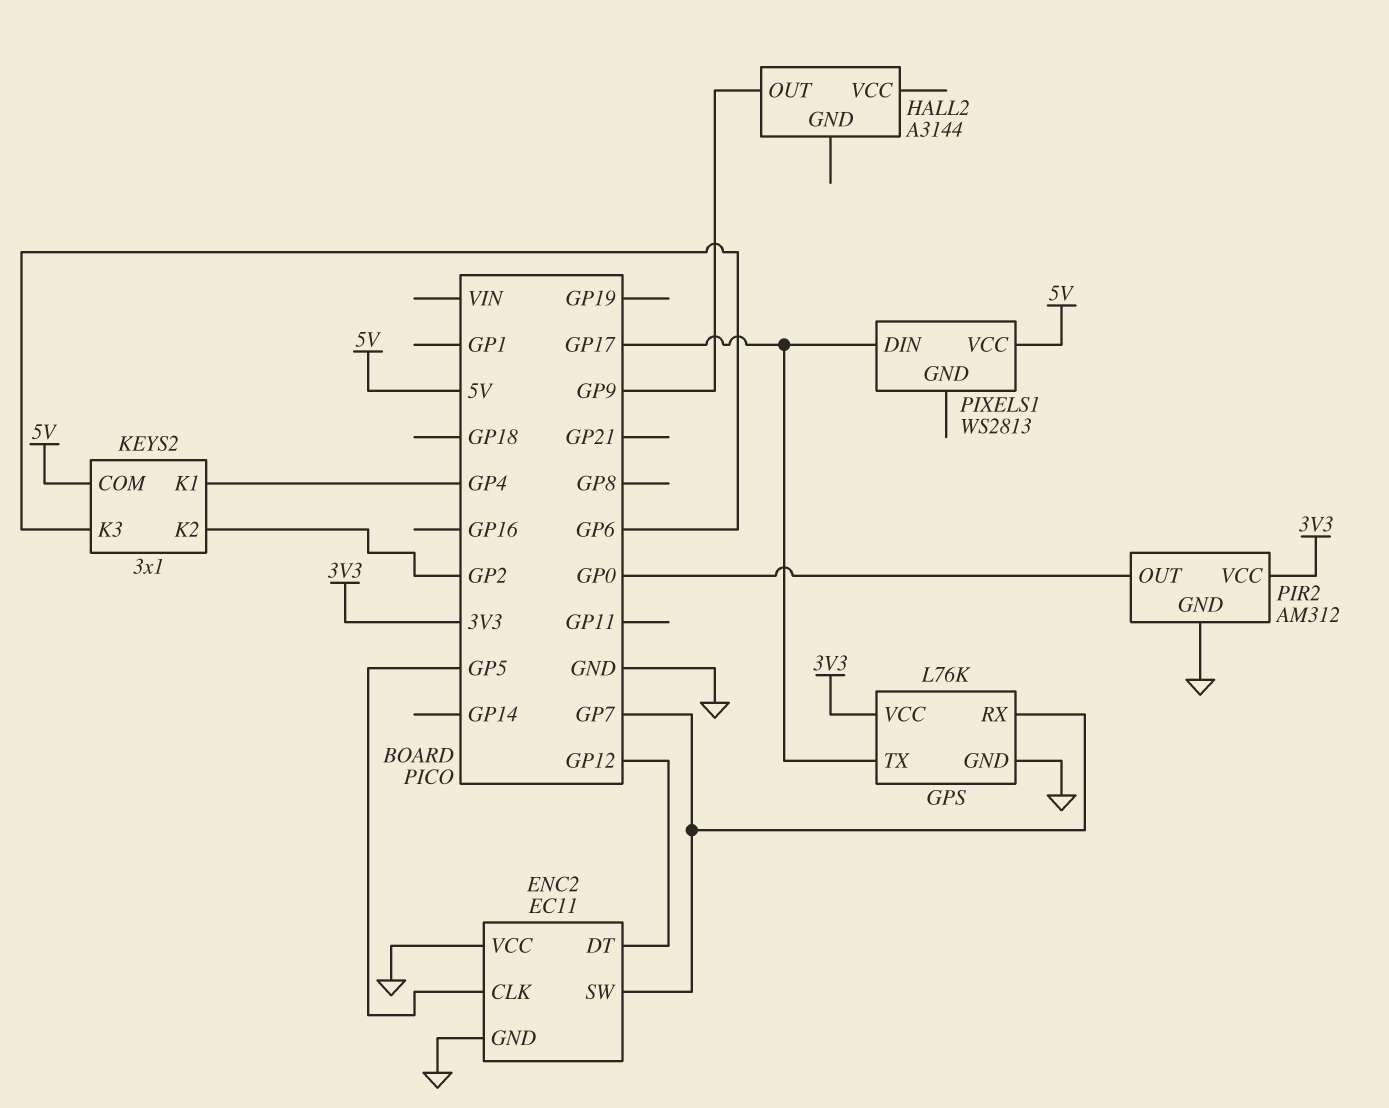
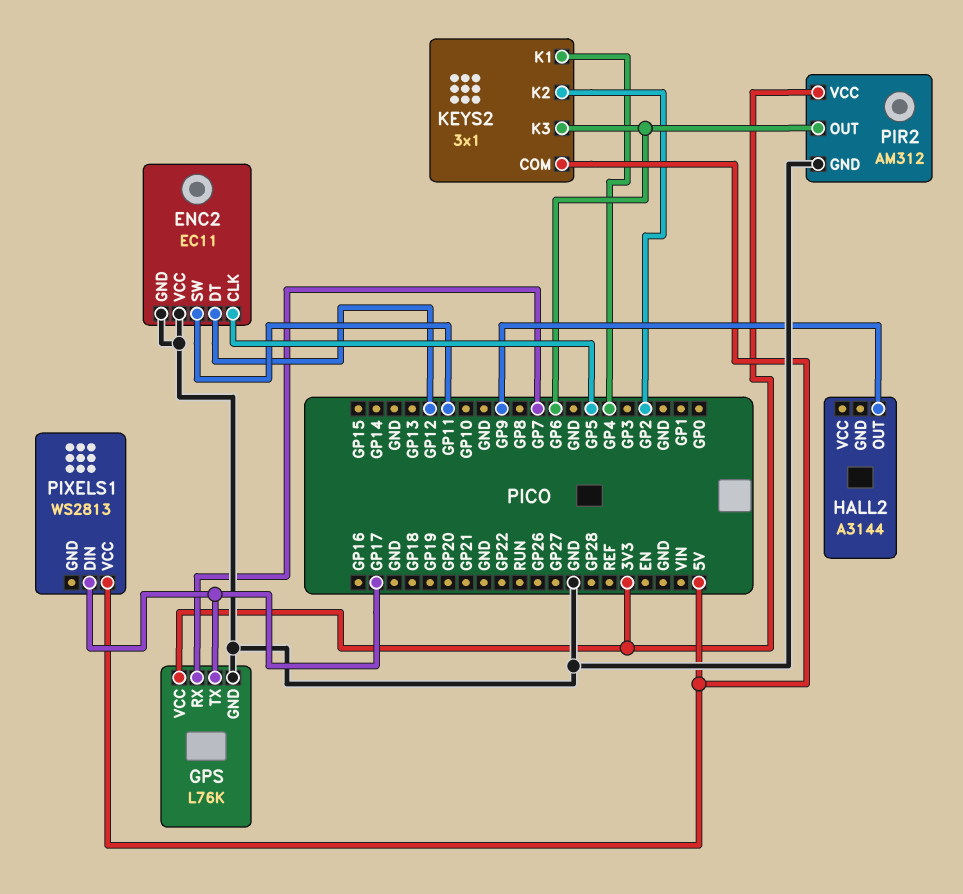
ENC2 pin SW: GP7 -> GP11
PIR2 pin OUT: GP0 -> GP6

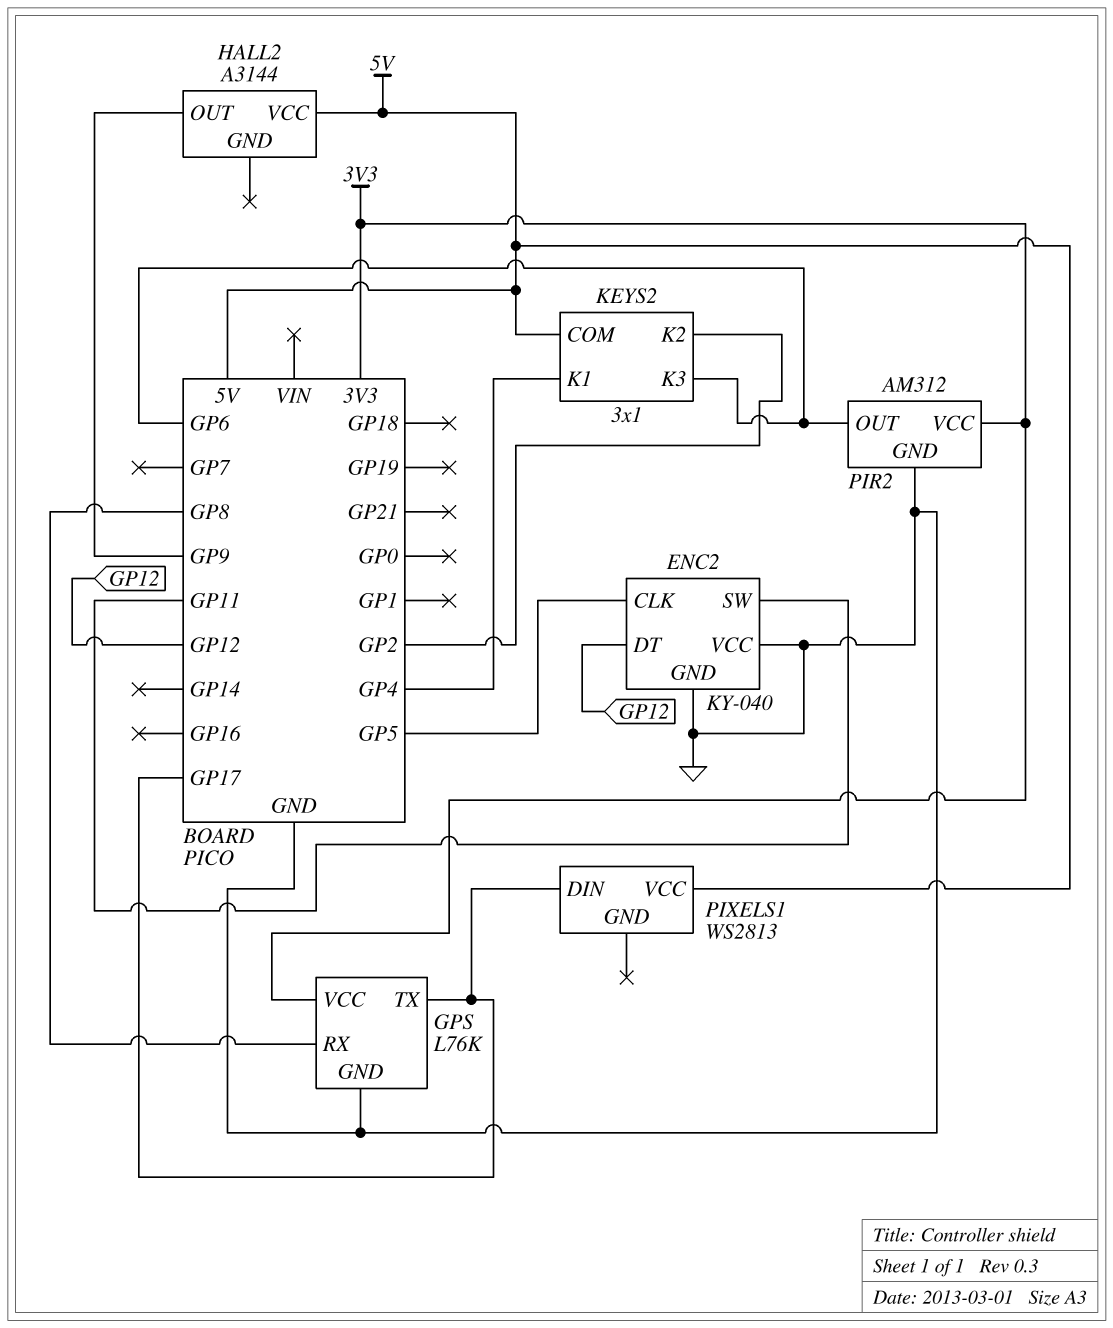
ENC2: EC11 -> KY-040
GPS pin RX: GP7 -> GP8
HALL2 pin VCC: none -> 5V

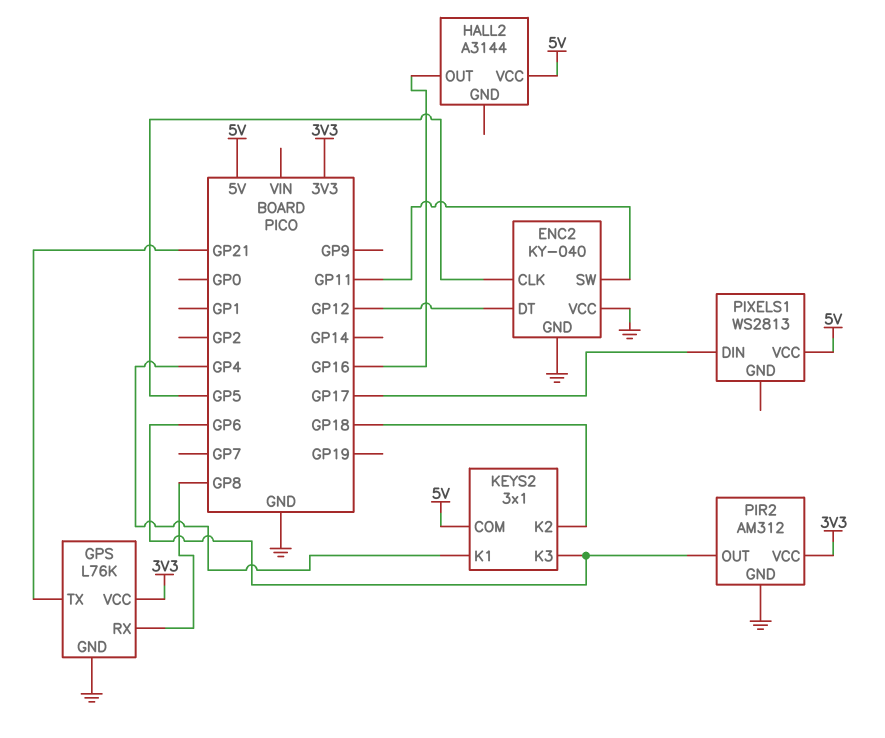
GPS pin TX: GP17 -> GP21
HALL2 pin OUT: GP9 -> GP16
KEYS2 pin K2: GP2 -> GP18

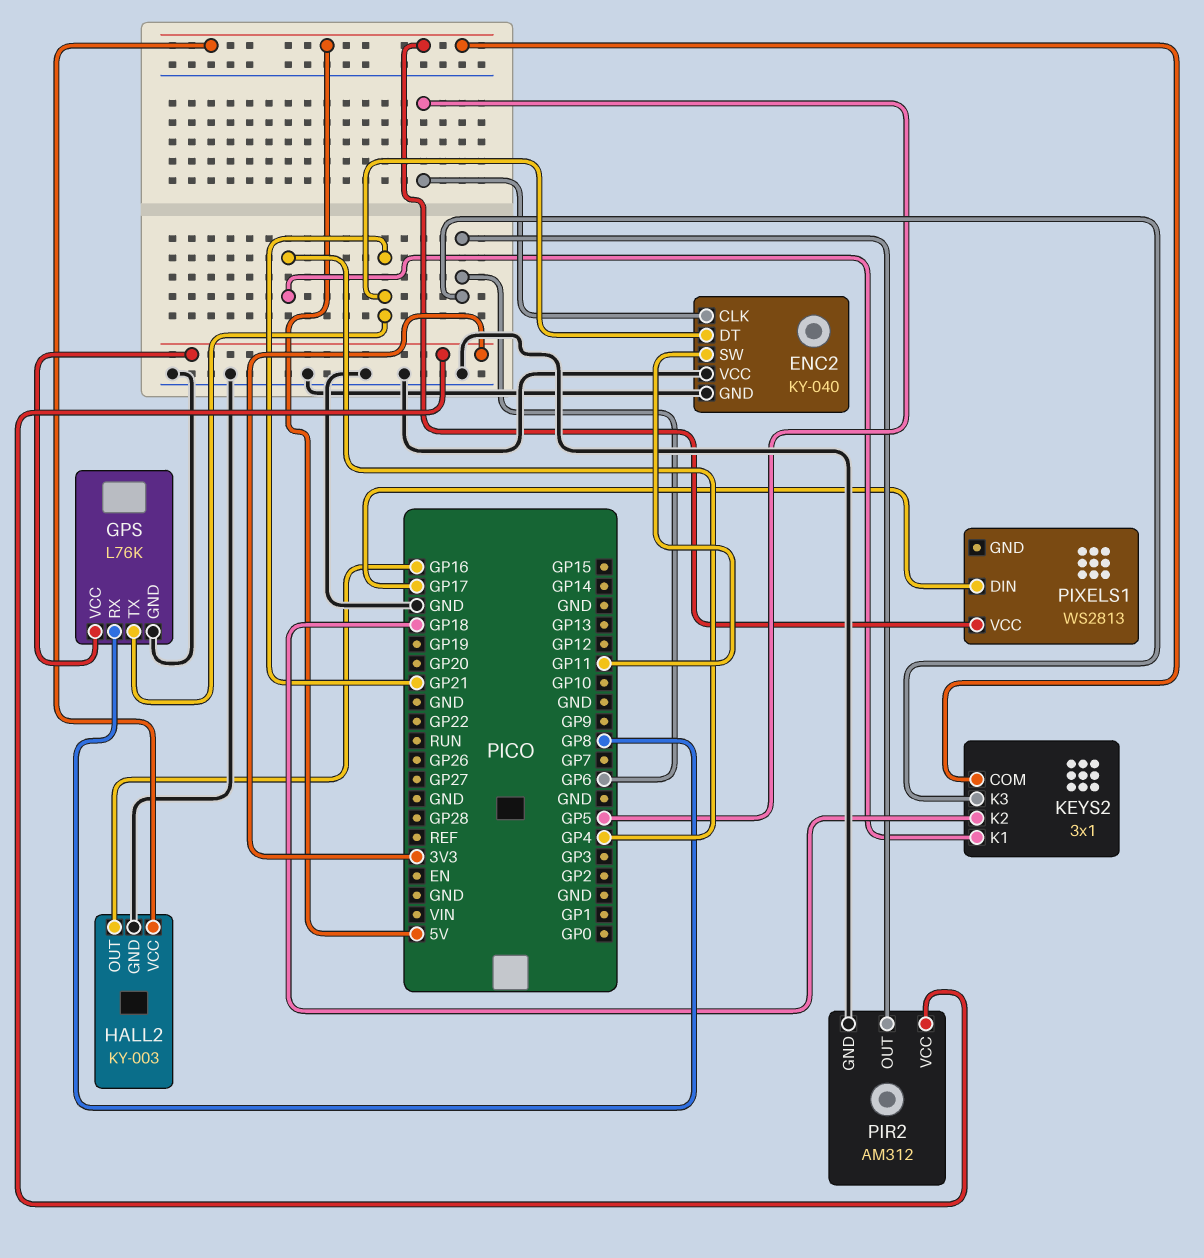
ENC2 pin DT: GP12 -> GP21
HALL2: A3144 -> KY-003
HALL2 pin GND: none -> GND

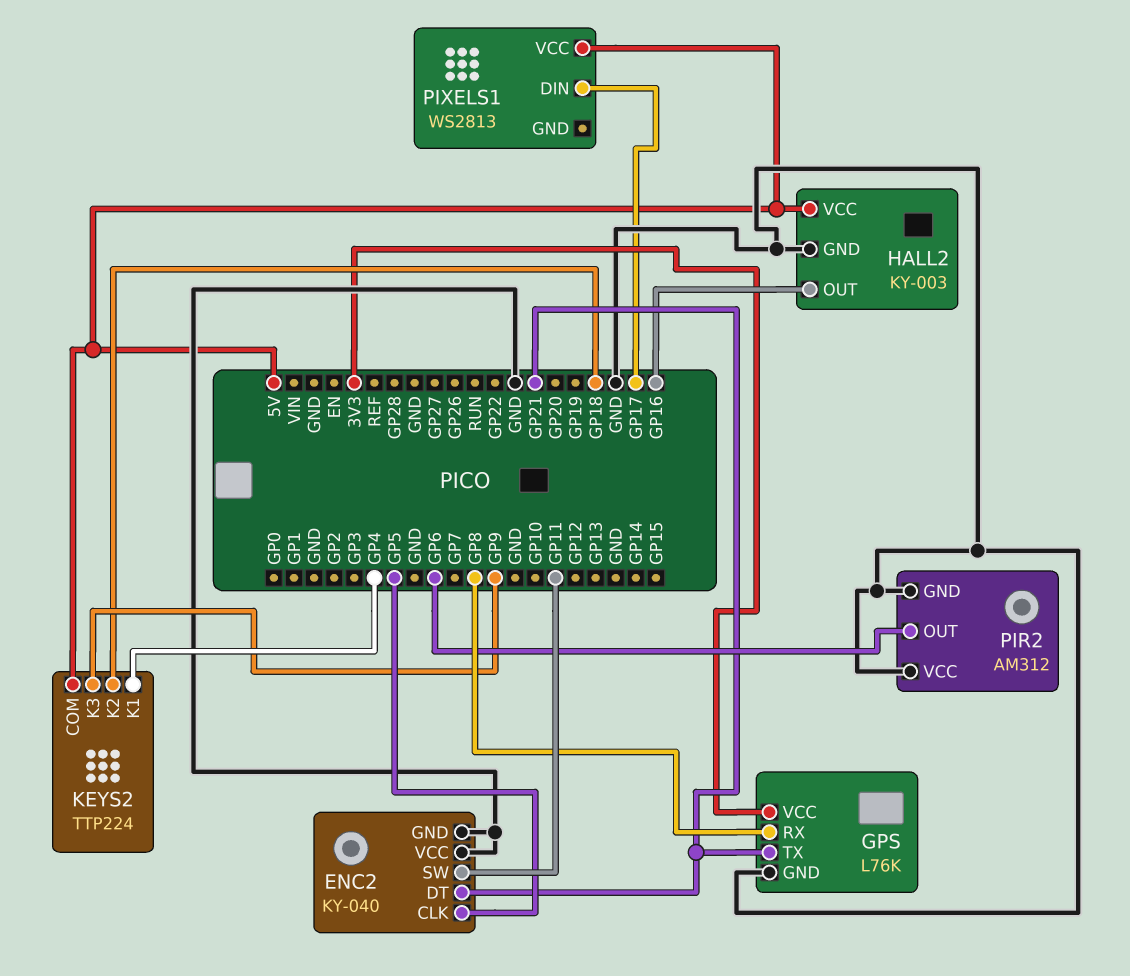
KEYS2: 3x1 -> TTP224
KEYS2 pin K3: GP6 -> GP9
PIR2 pin VCC: 3V3 -> GND

